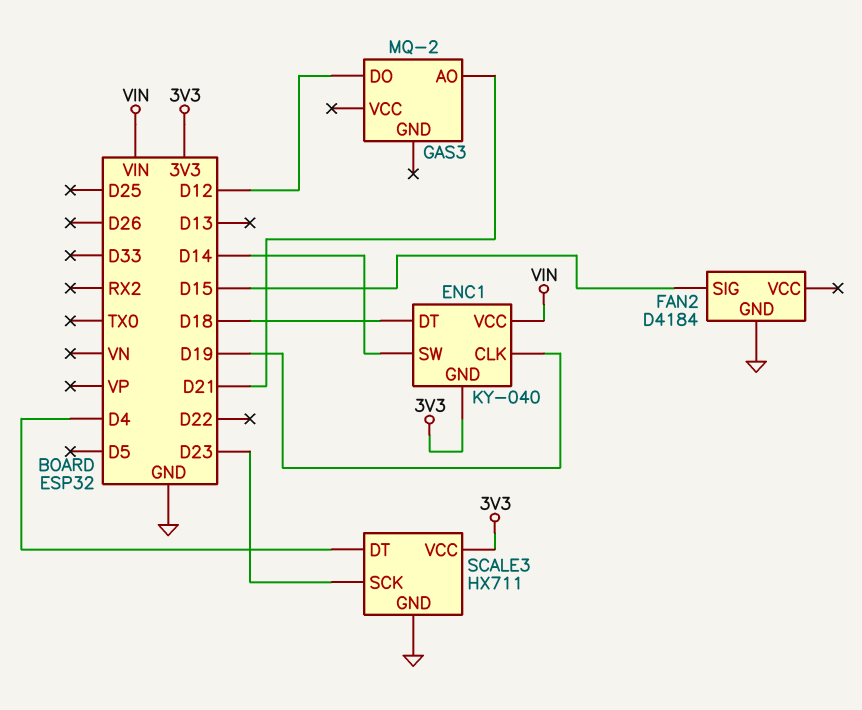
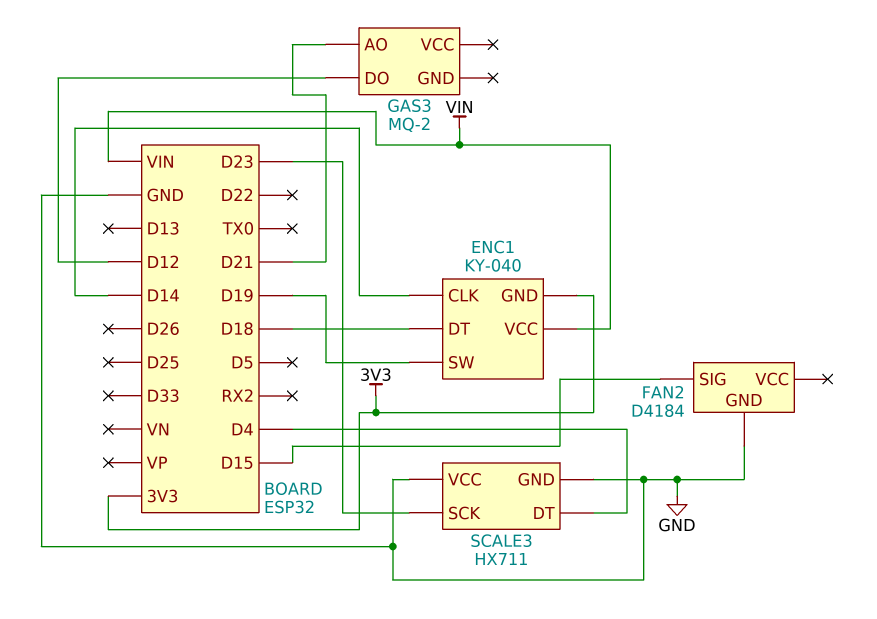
ENC1 pin CLK: D19 -> D14
ENC1 pin SW: D14 -> D19
SCALE3 pin VCC: 3V3 -> GND

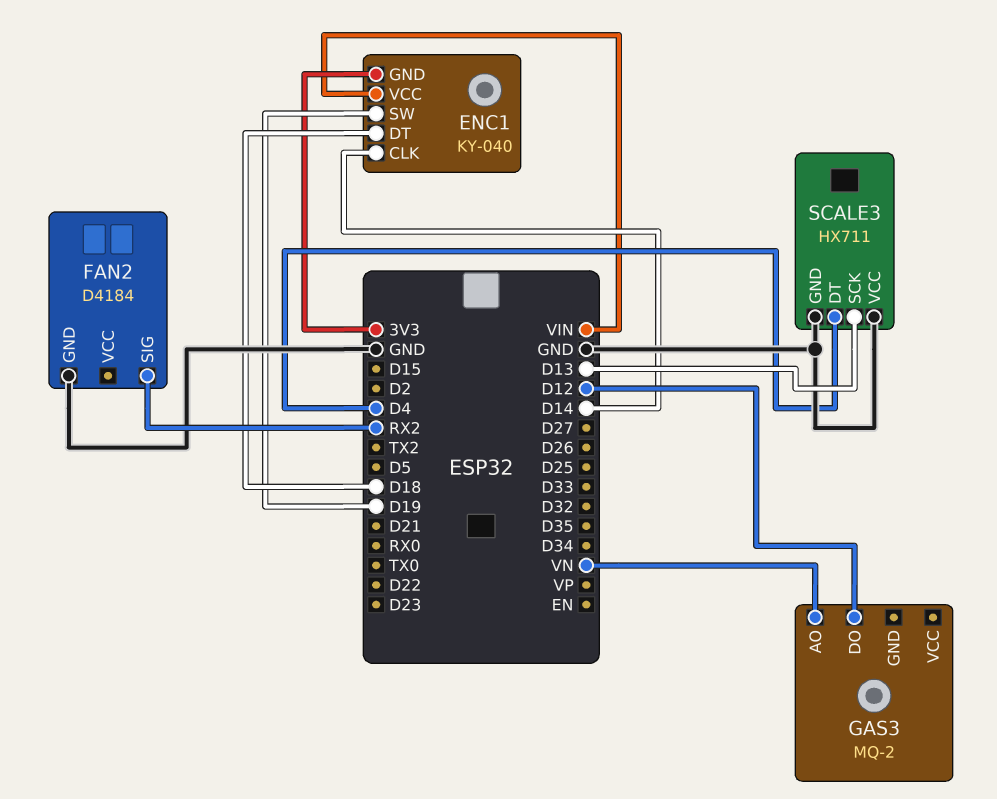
FAN2 pin SIG: D15 -> RX2
GAS3 pin AO: D21 -> VN
SCALE3 pin SCK: D23 -> D13

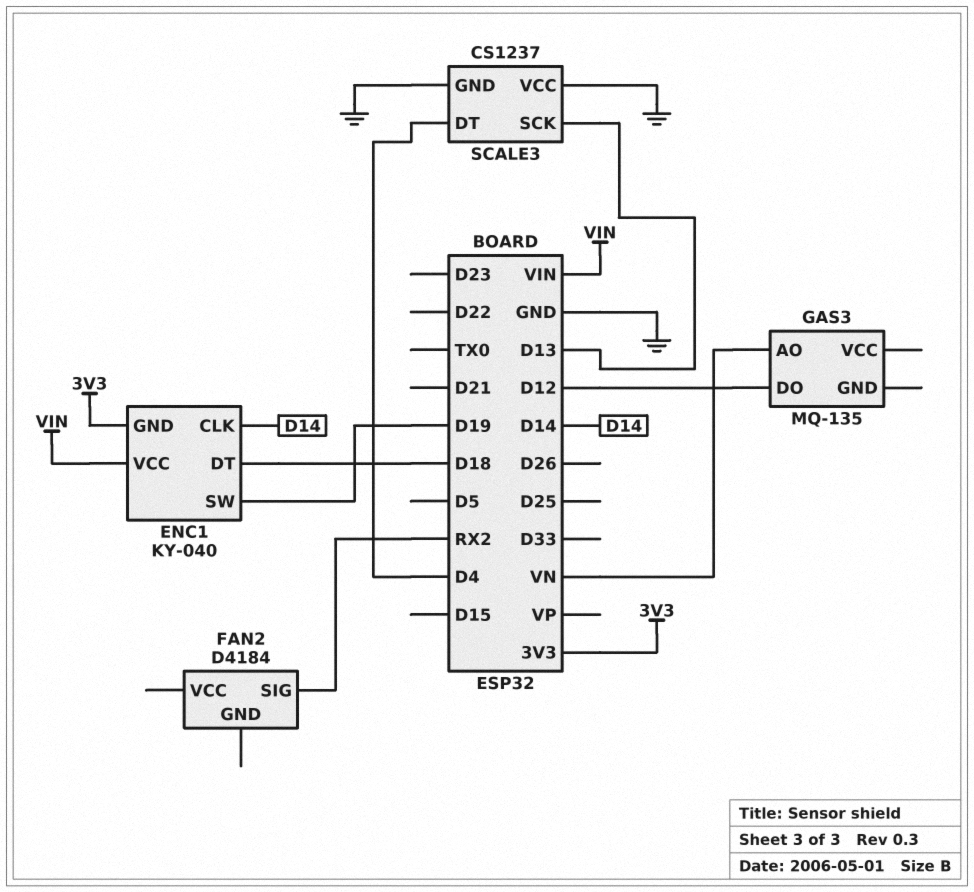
FAN2 pin GND: GND -> none
GAS3: MQ-2 -> MQ-135
SCALE3: HX711 -> CS1237

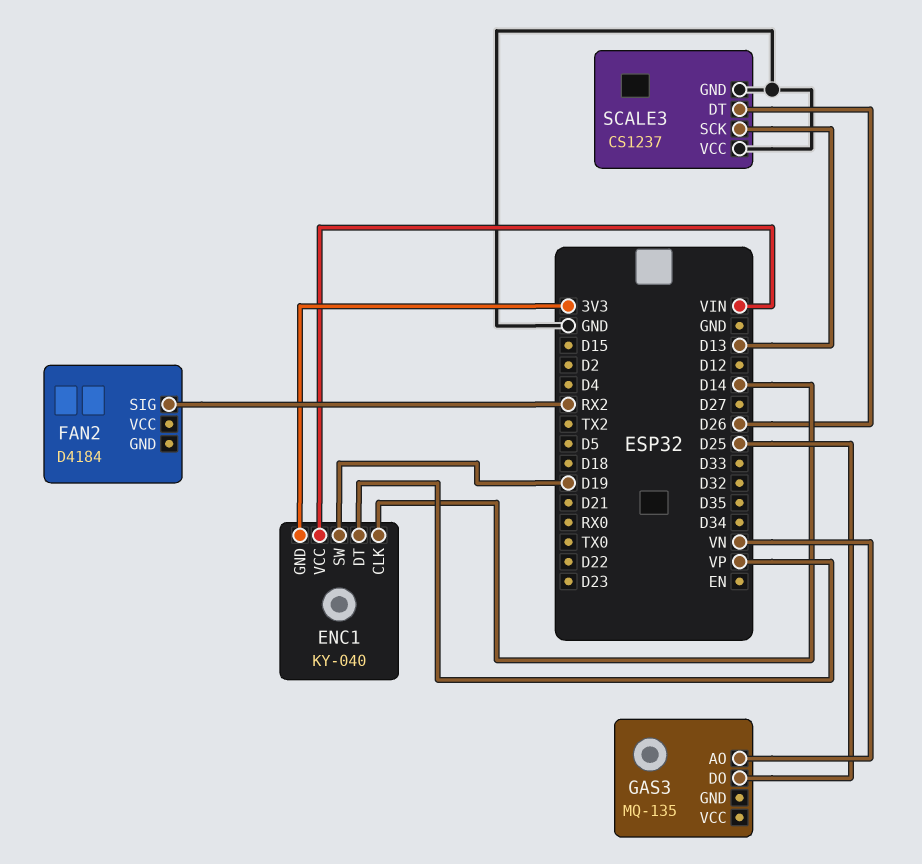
ENC1 pin DT: D18 -> VP
GAS3 pin DO: D12 -> D25
SCALE3 pin DT: D4 -> D26

